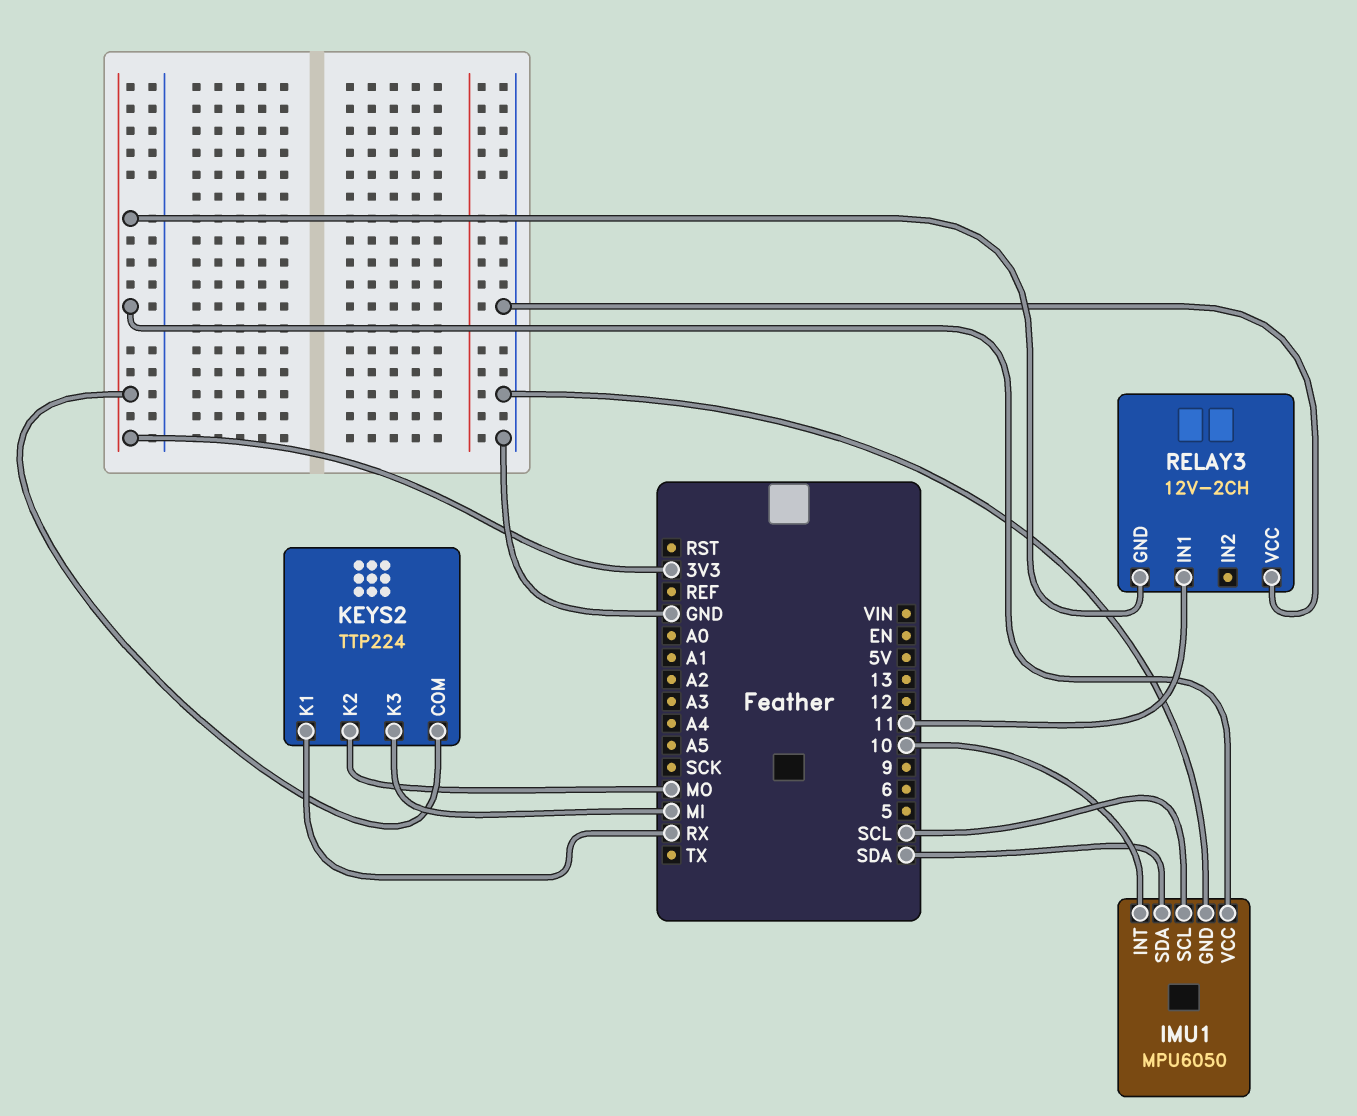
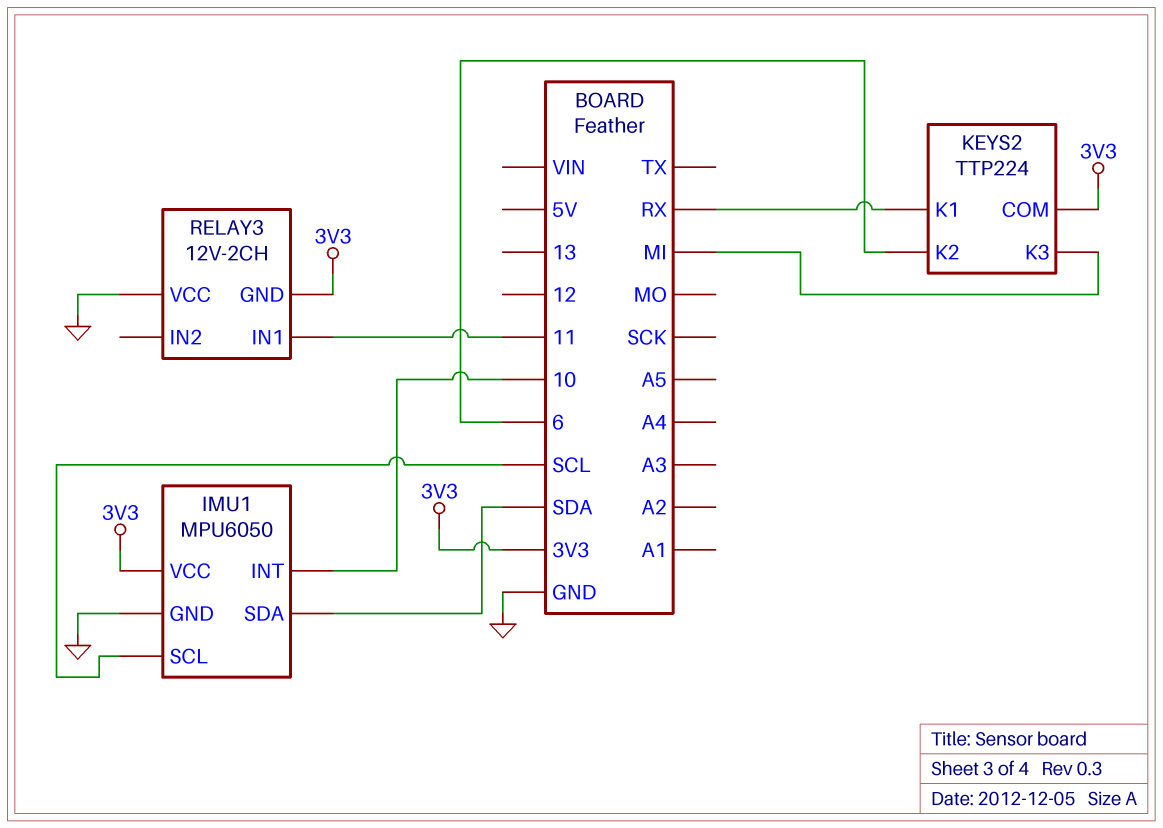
KEYS2 pin K2: MO -> 6

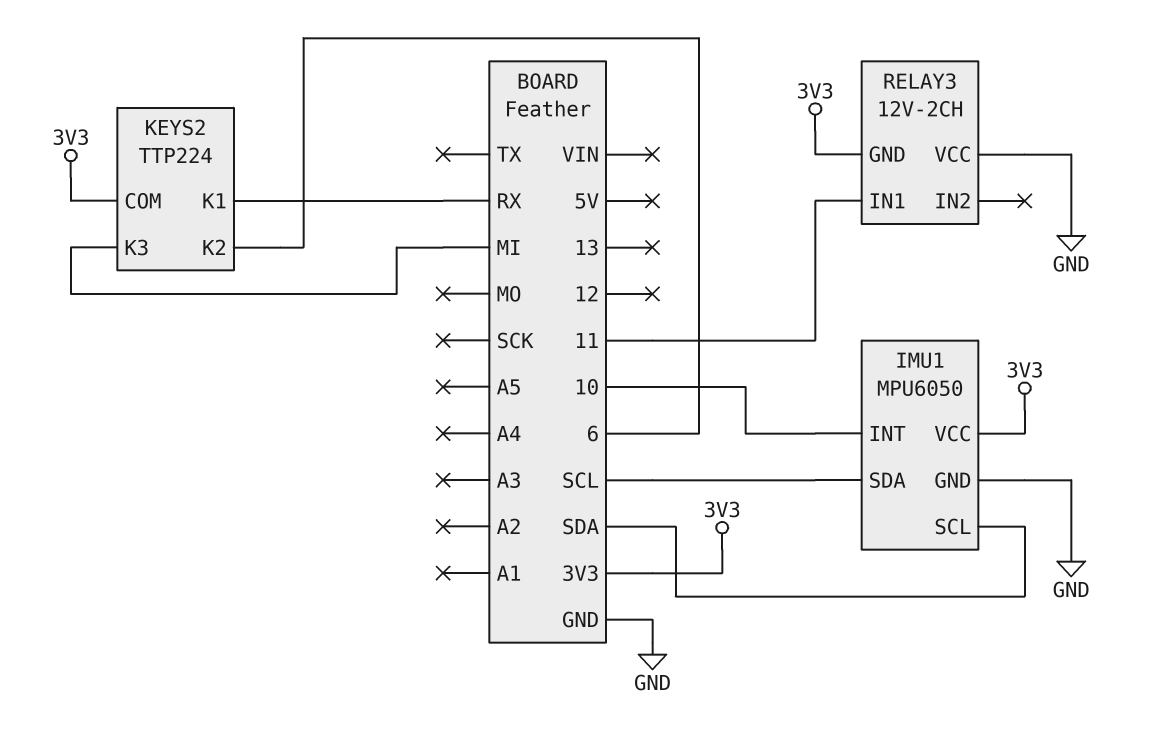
IMU1 pin SCL: SCL -> SDA
IMU1 pin SDA: SDA -> SCL

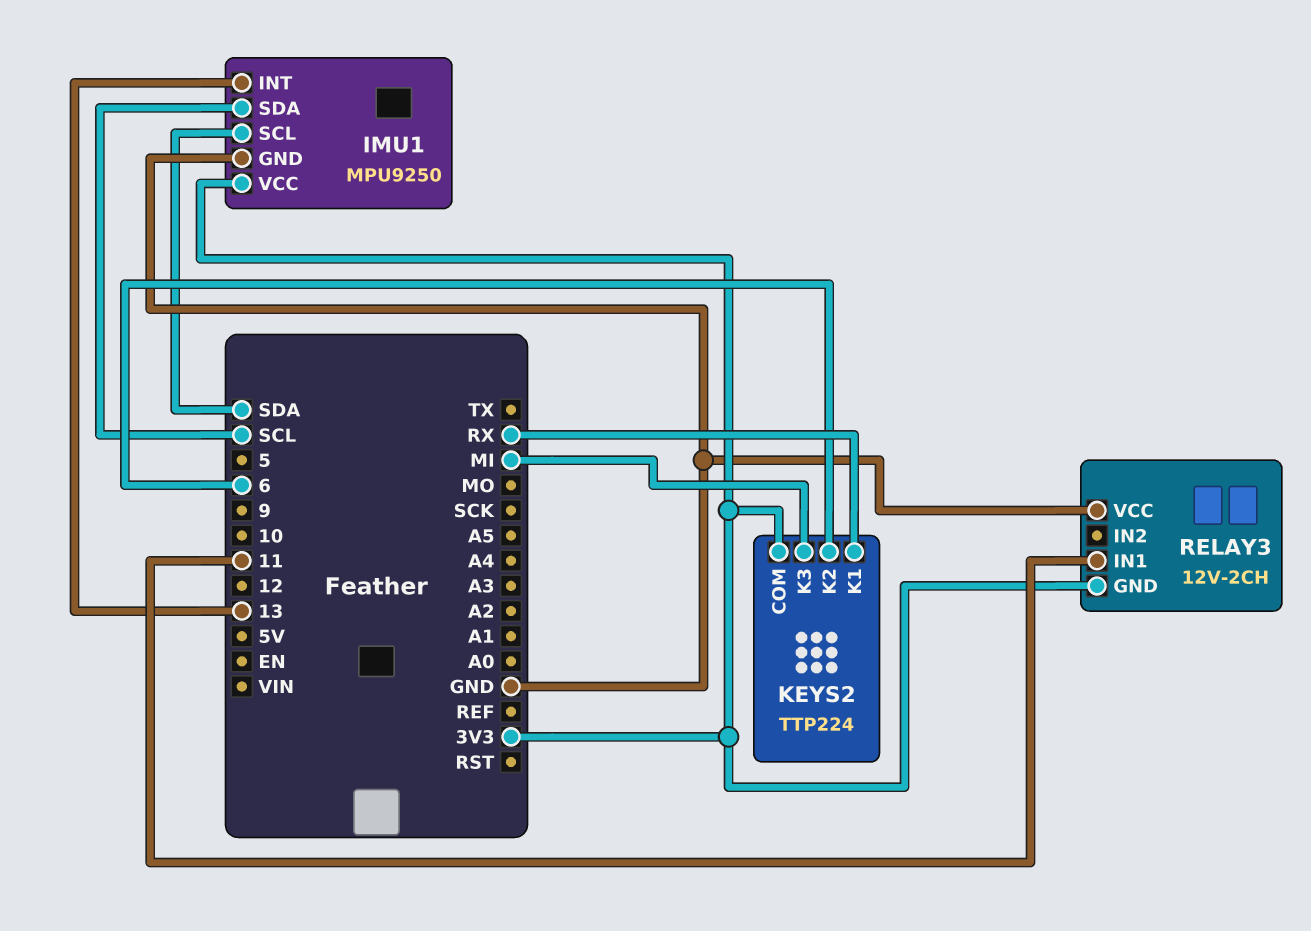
IMU1: MPU6050 -> MPU9250
IMU1 pin INT: 10 -> 13

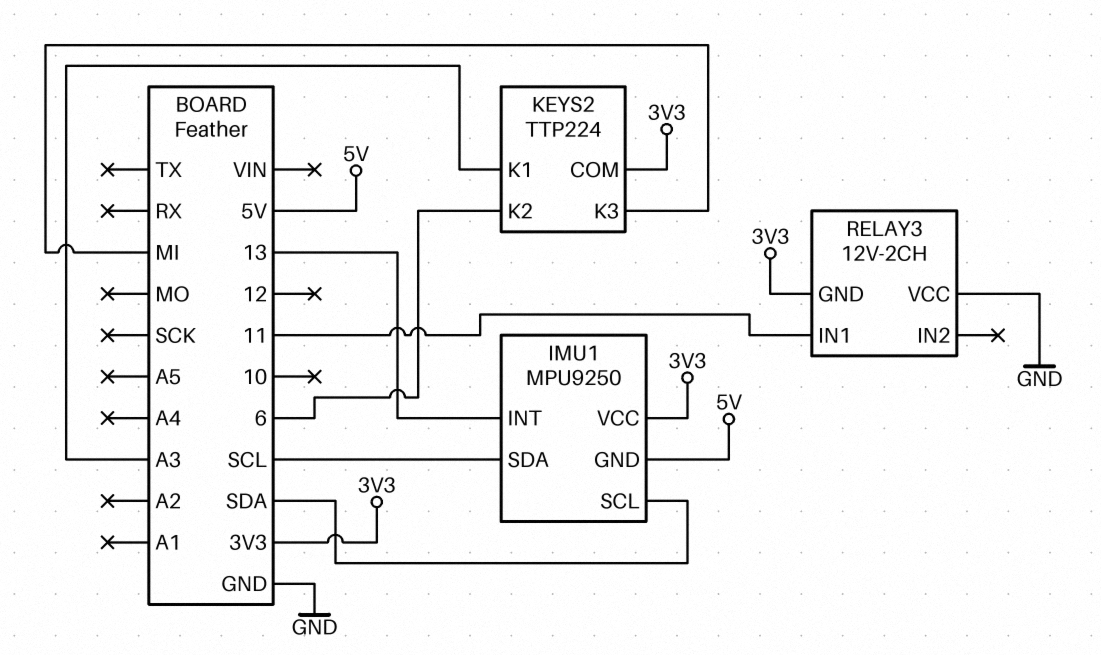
IMU1 pin GND: GND -> 5V
KEYS2 pin K1: RX -> A3

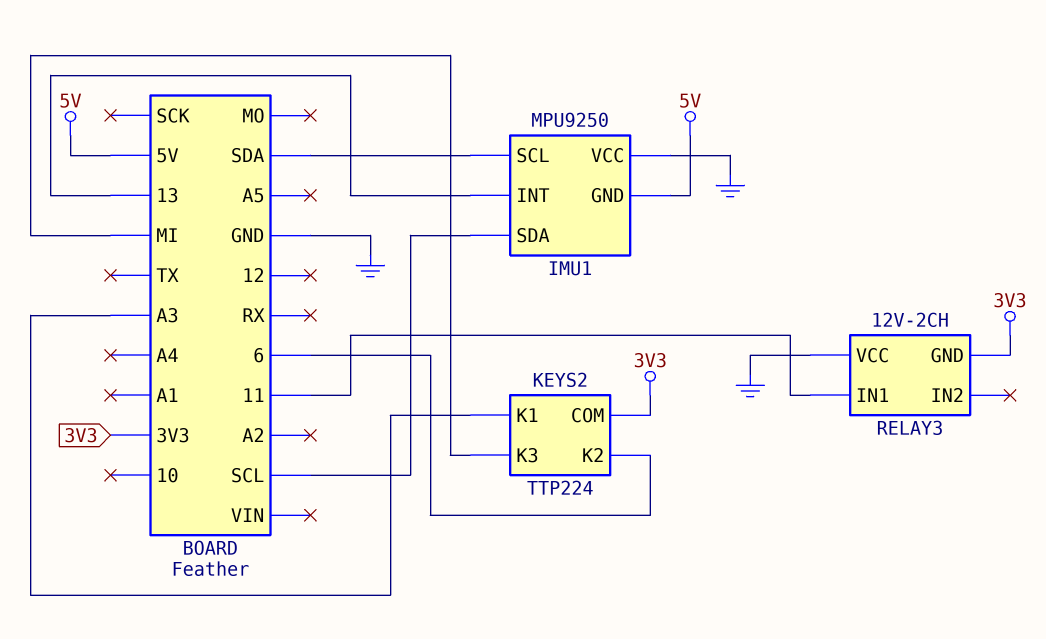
IMU1 pin VCC: 3V3 -> GND

